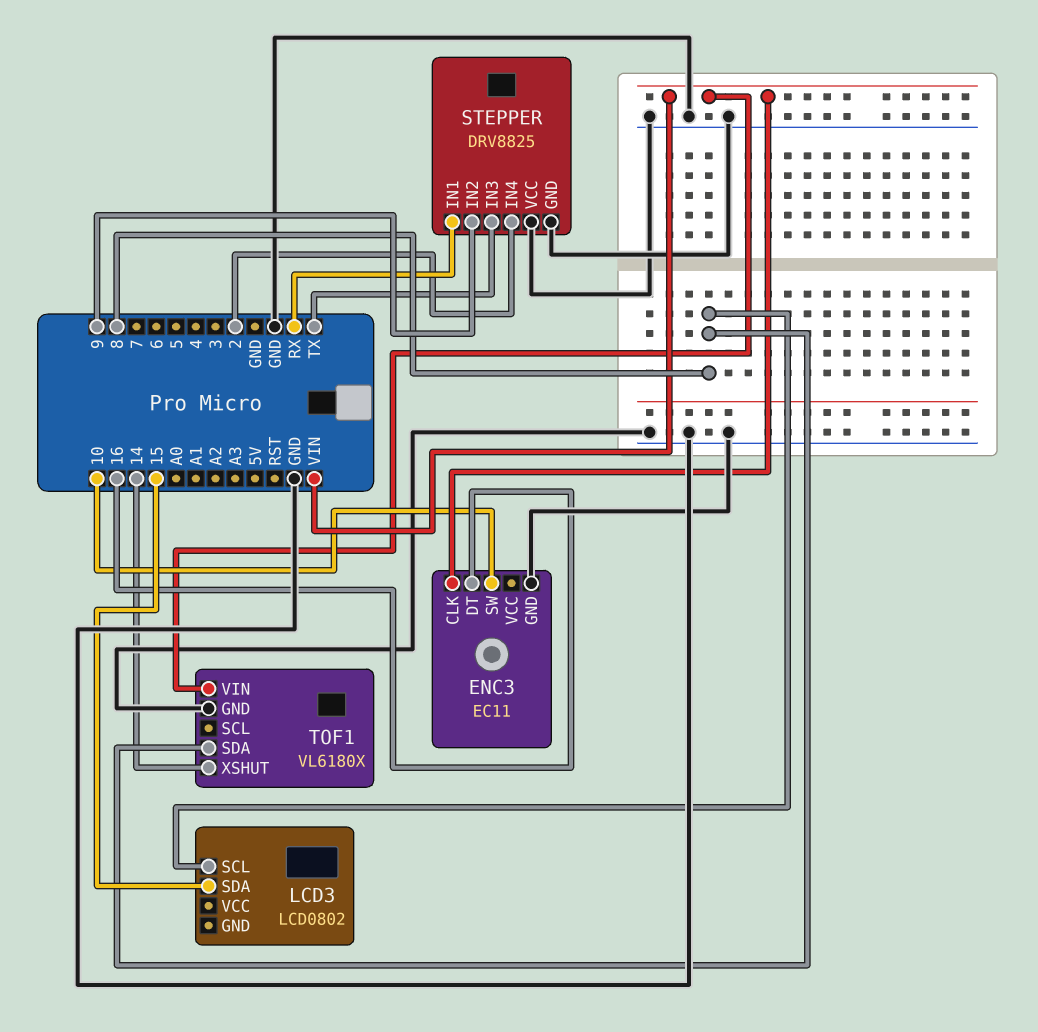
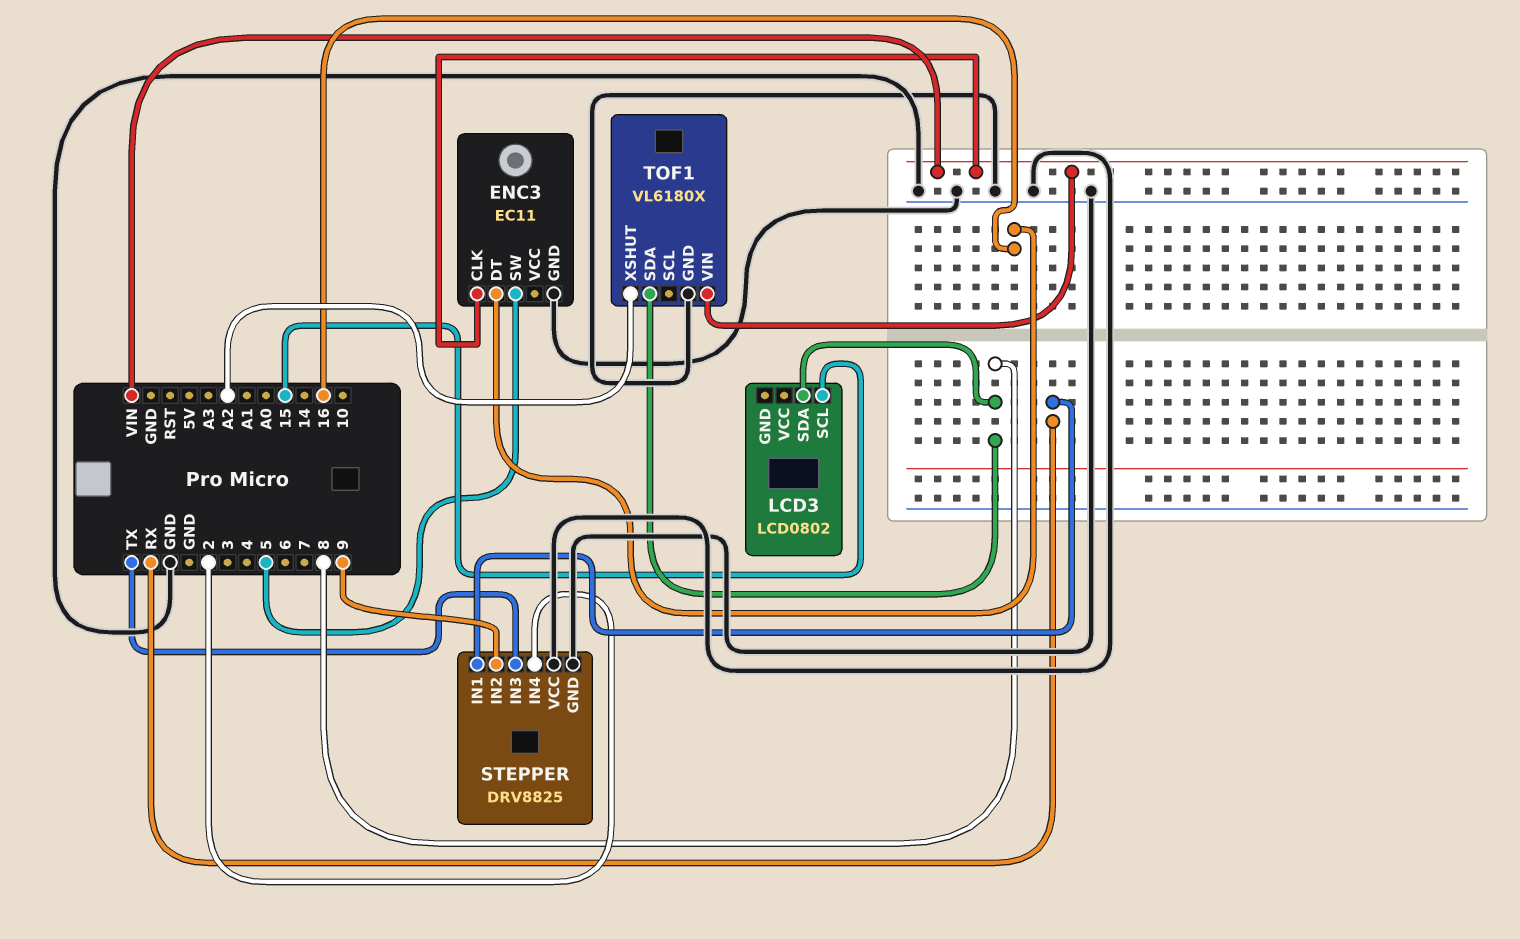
ENC3 pin SW: 10 -> 5
LCD3 pin SCL: 8 -> 15
LCD3 pin SDA: 15 -> 8
TOF1 pin XSHUT: 14 -> A2

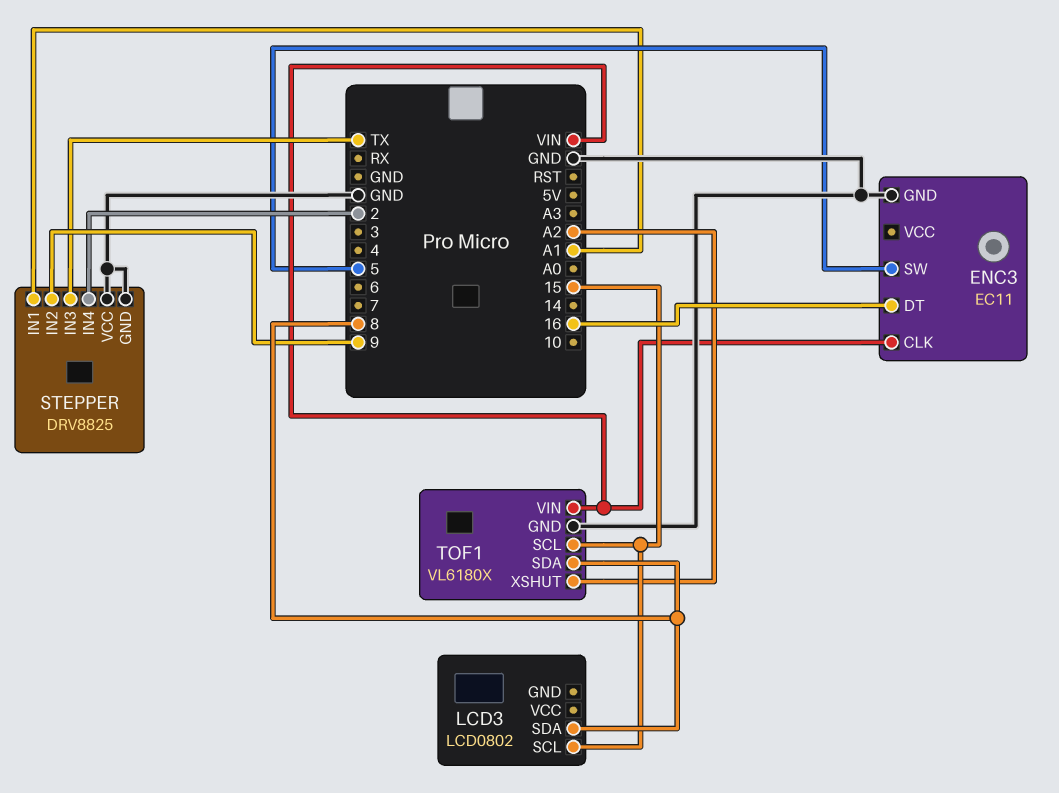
STEPPER pin IN1: RX -> A1
TOF1 pin SCL: none -> 15

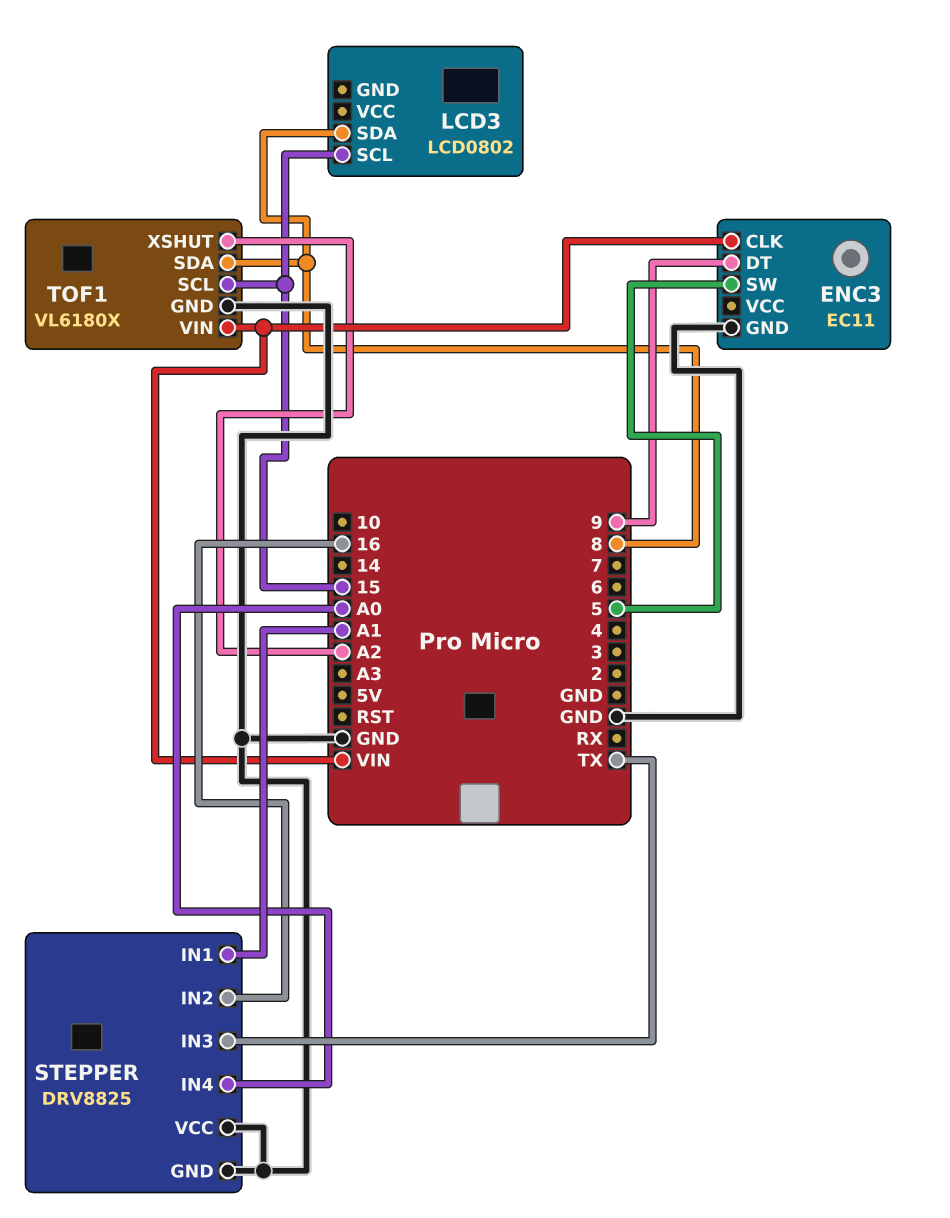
ENC3 pin DT: 16 -> 9
STEPPER pin IN2: 9 -> 16
STEPPER pin IN4: 2 -> A0

